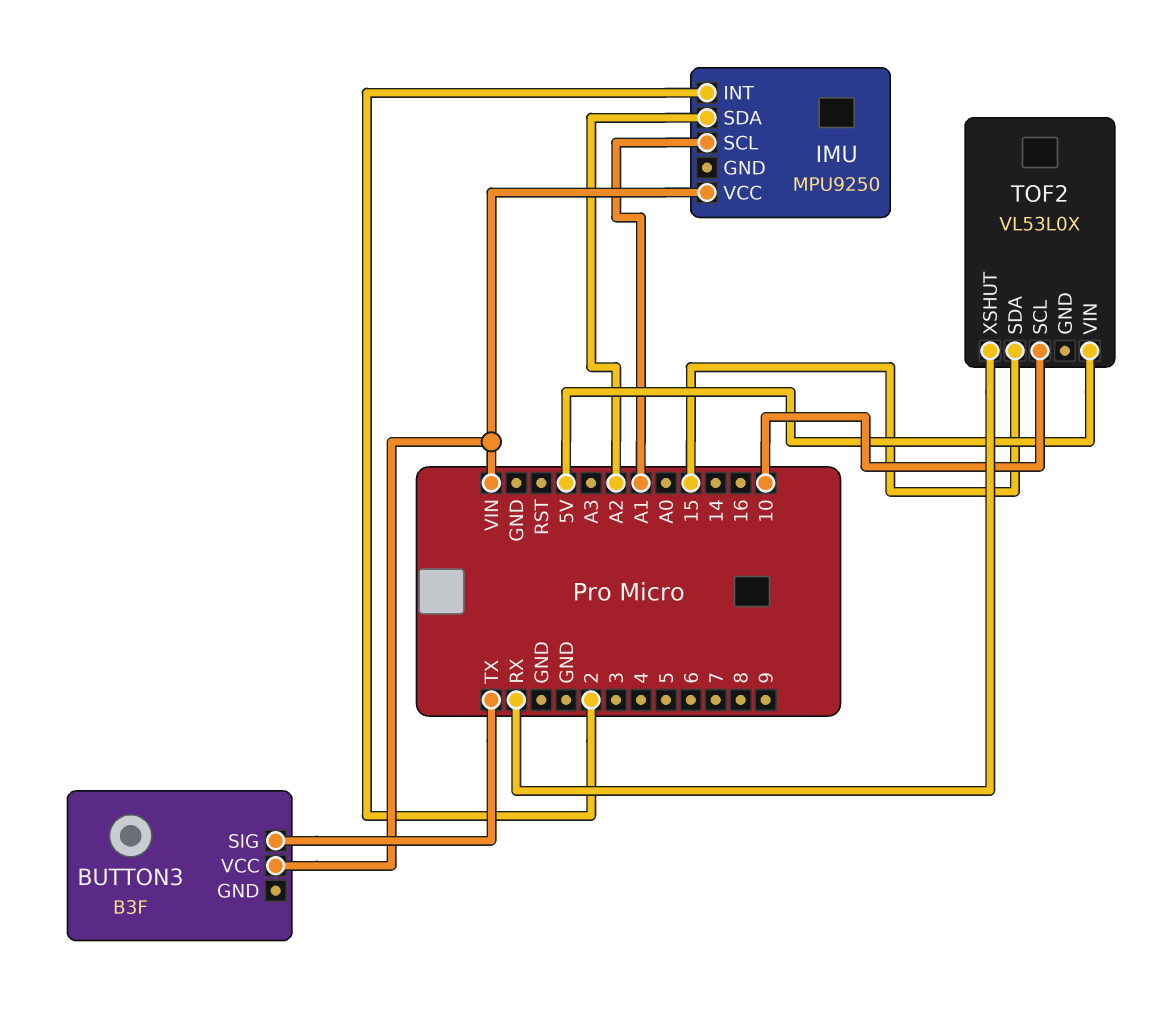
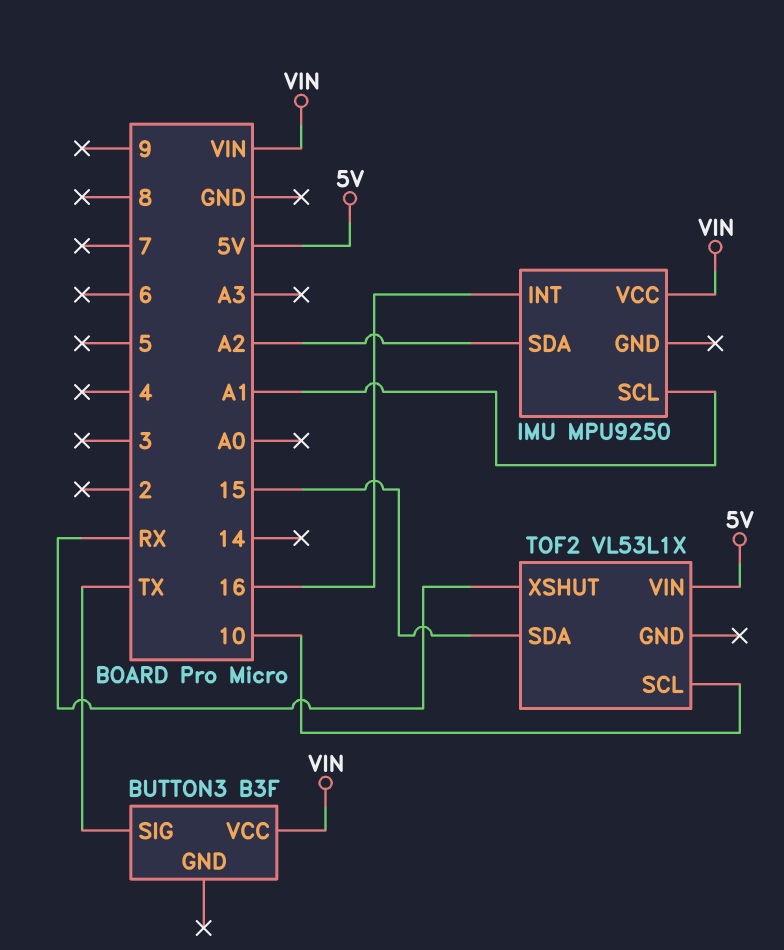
IMU pin INT: 2 -> 16
TOF2: VL53L0X -> VL53L1X

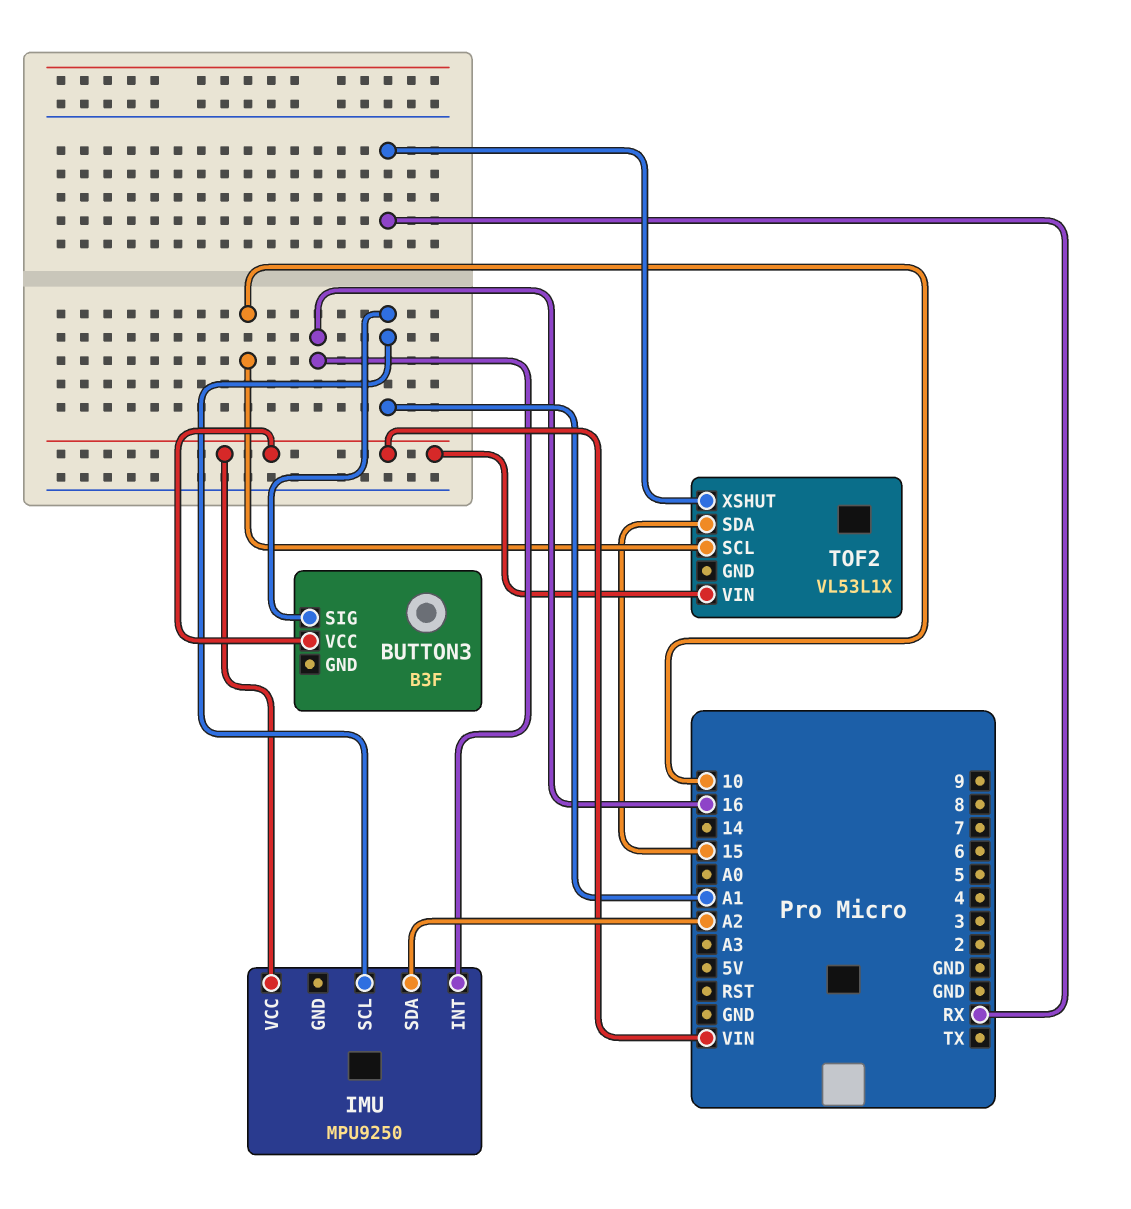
BUTTON3 pin SIG: TX -> A1
TOF2 pin VIN: 5V -> VIN

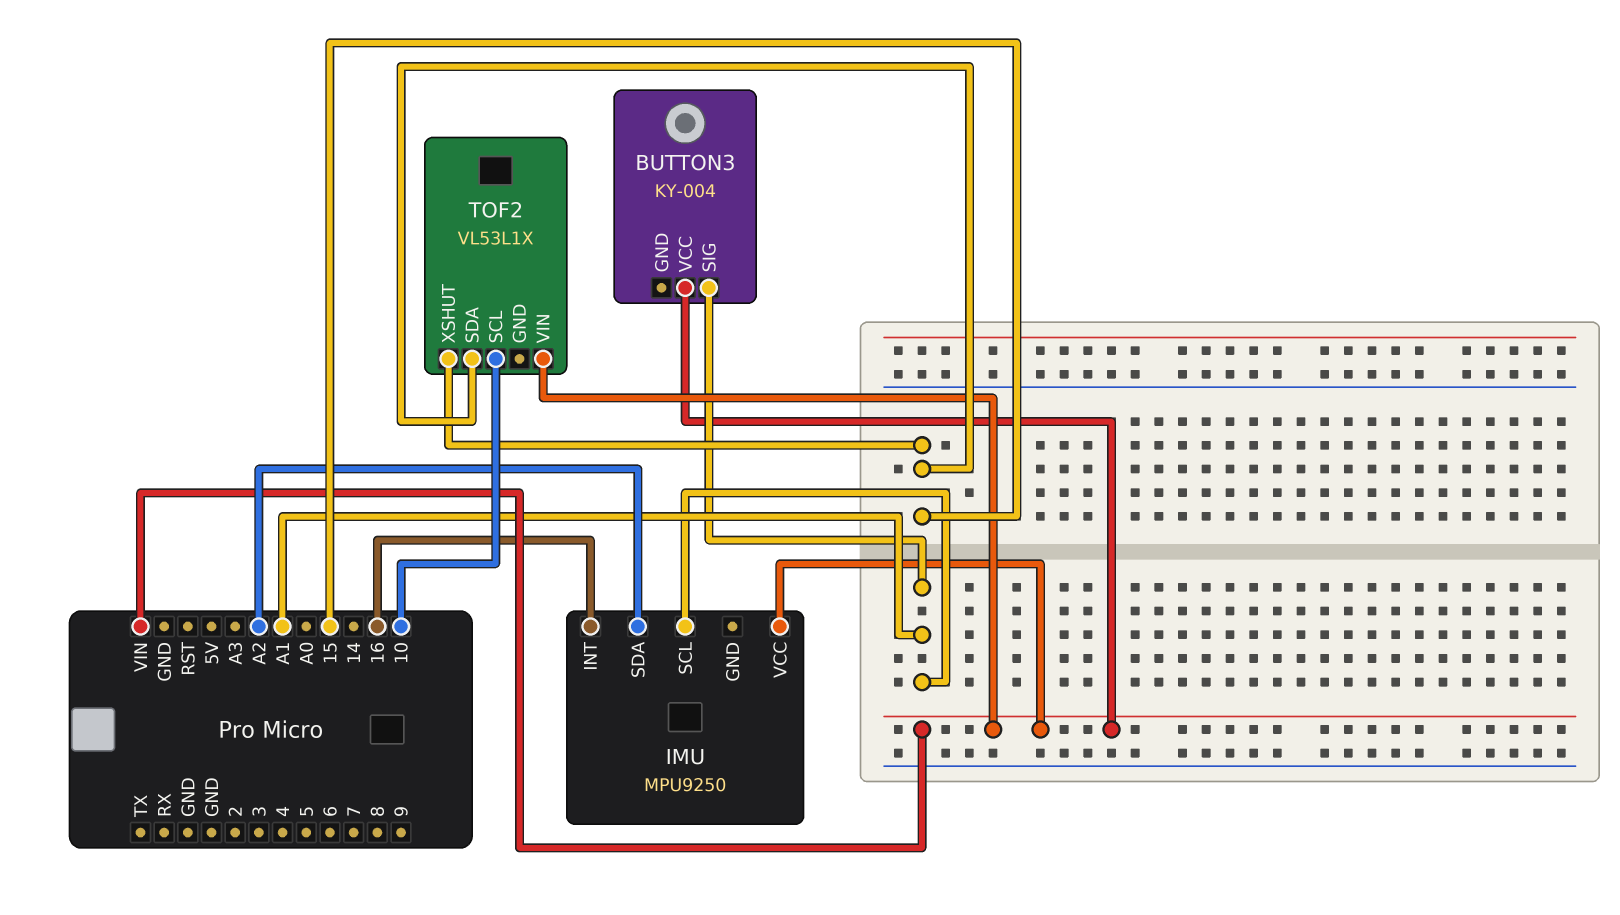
BUTTON3: B3F -> KY-004
TOF2 pin XSHUT: RX -> 15

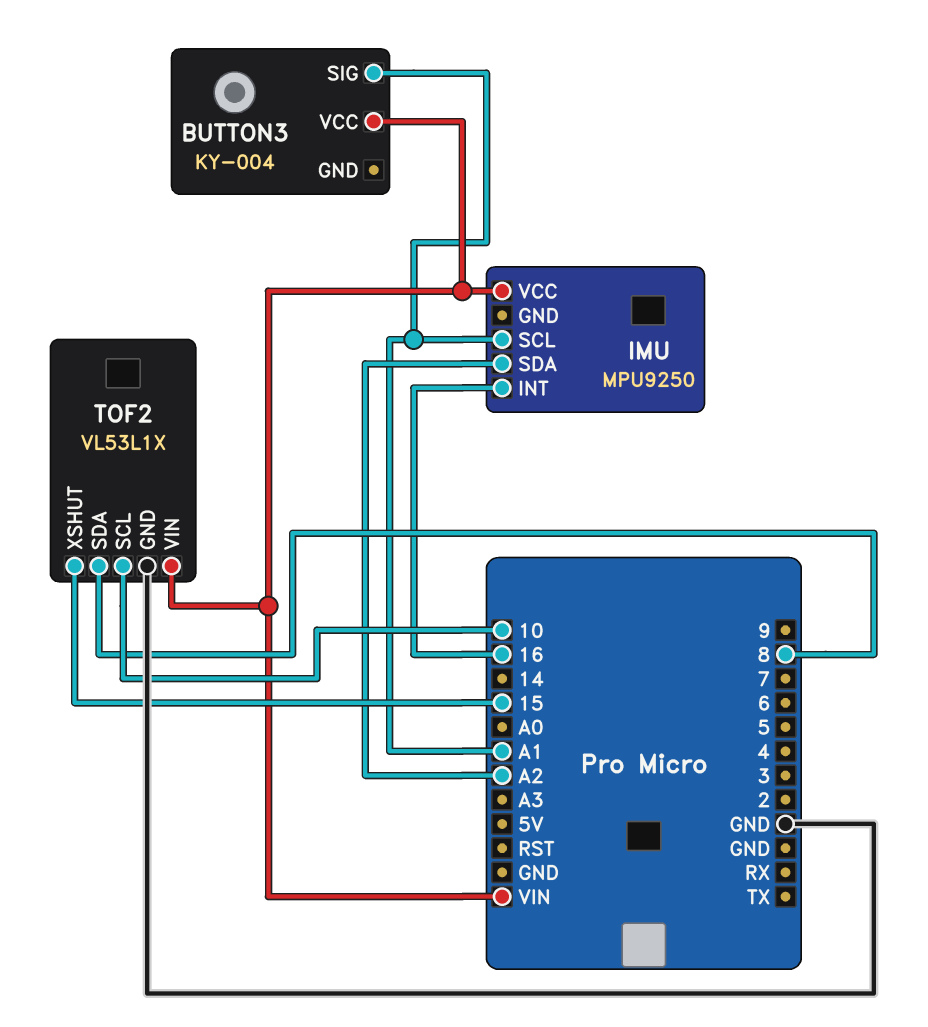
TOF2 pin GND: none -> GND
TOF2 pin SDA: 15 -> 8

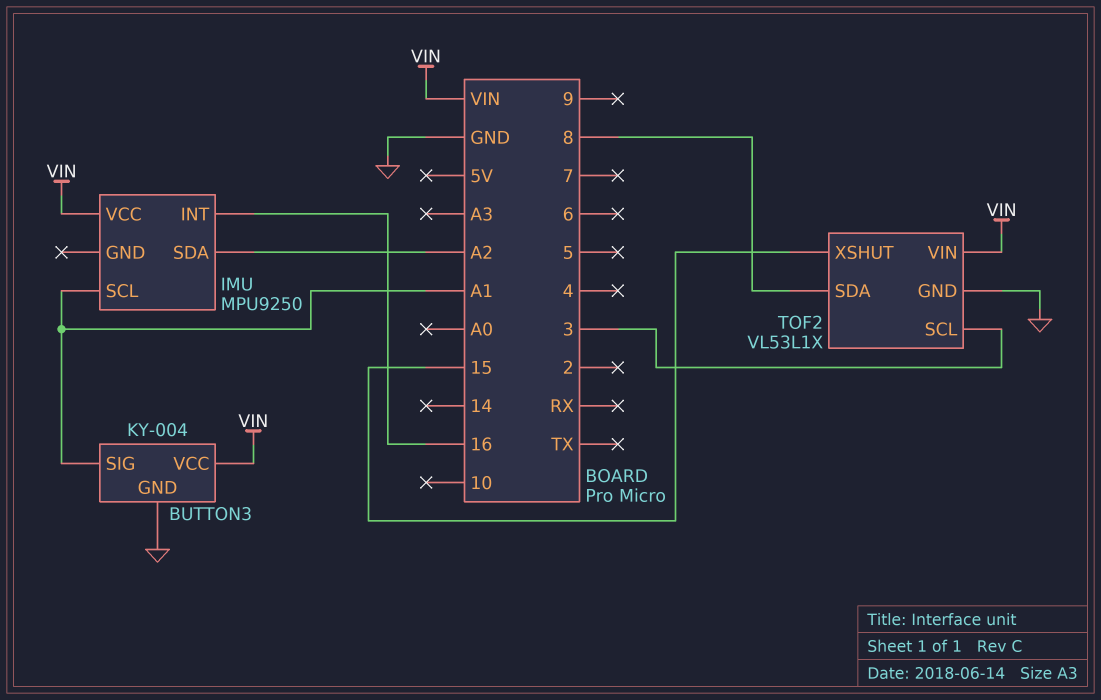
BUTTON3 pin GND: none -> GND
TOF2 pin SCL: 10 -> 3

